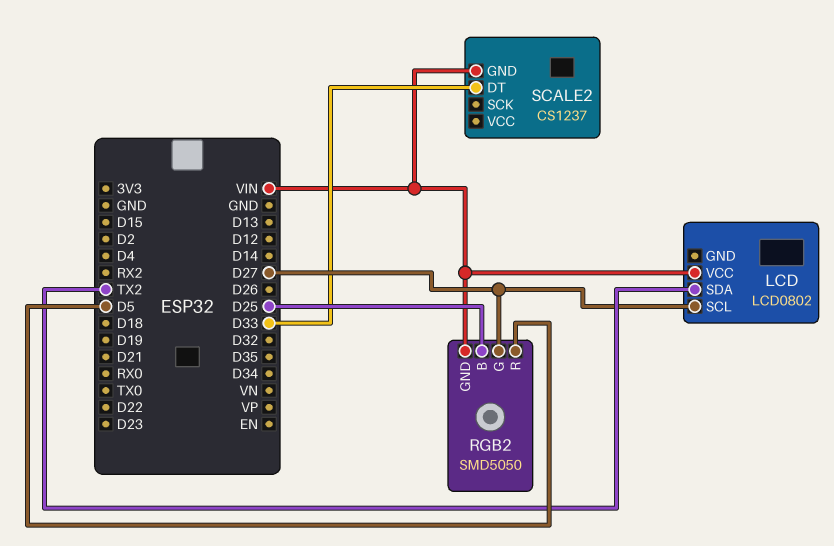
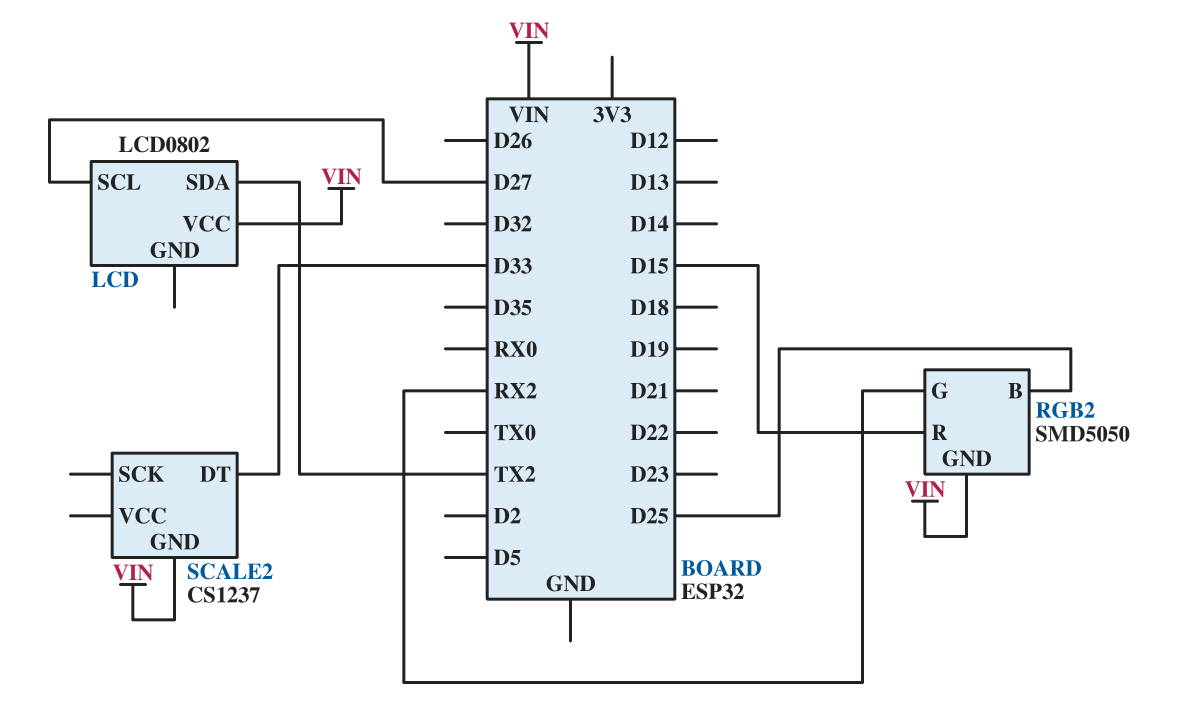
RGB2 pin G: D27 -> RX2
RGB2 pin R: D5 -> D15

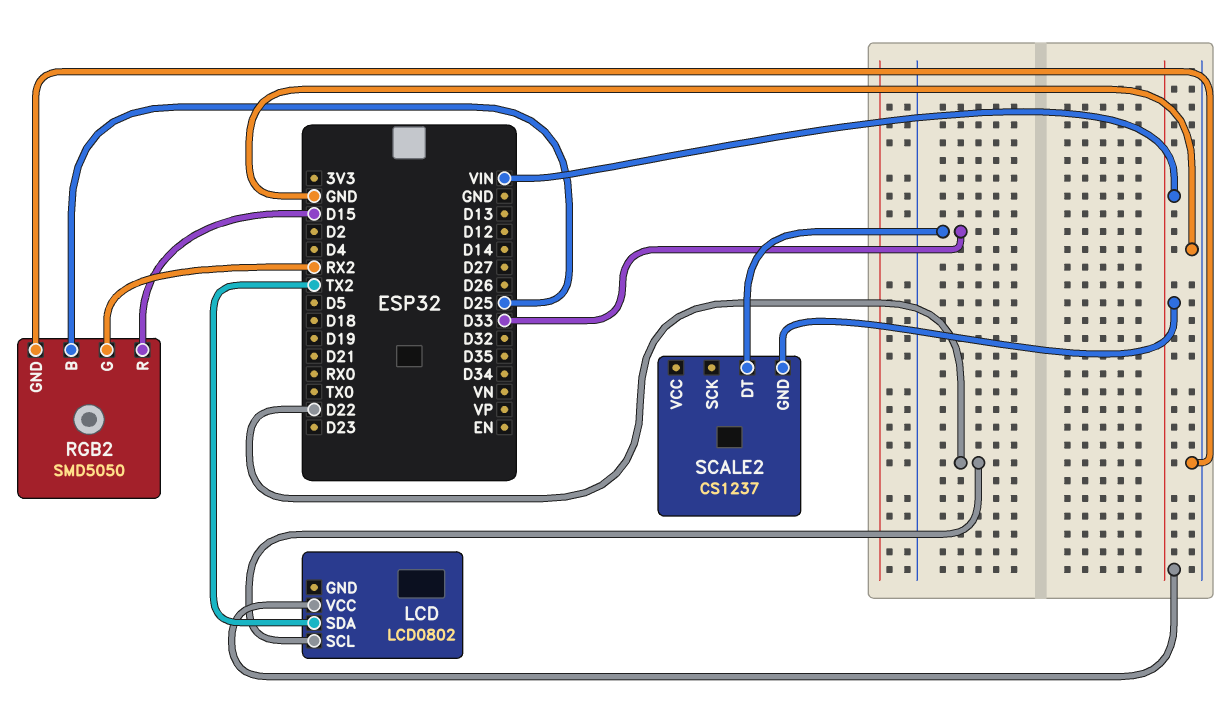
LCD pin SCL: D27 -> D22
RGB2 pin GND: VIN -> GND

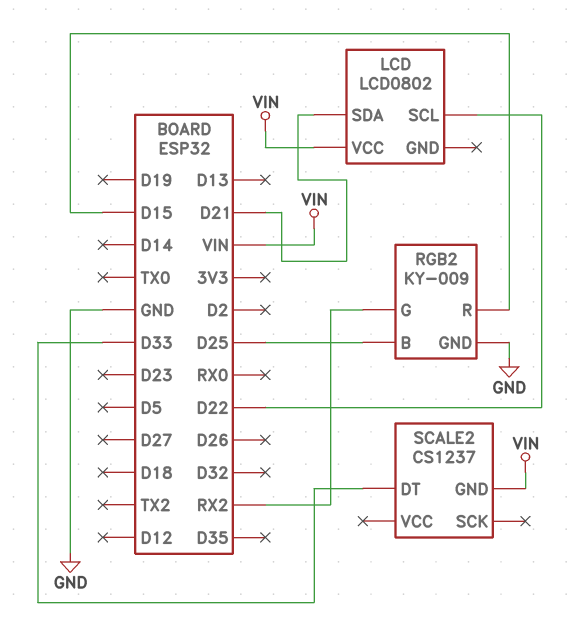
LCD pin SDA: TX2 -> D21
RGB2: SMD5050 -> KY-009

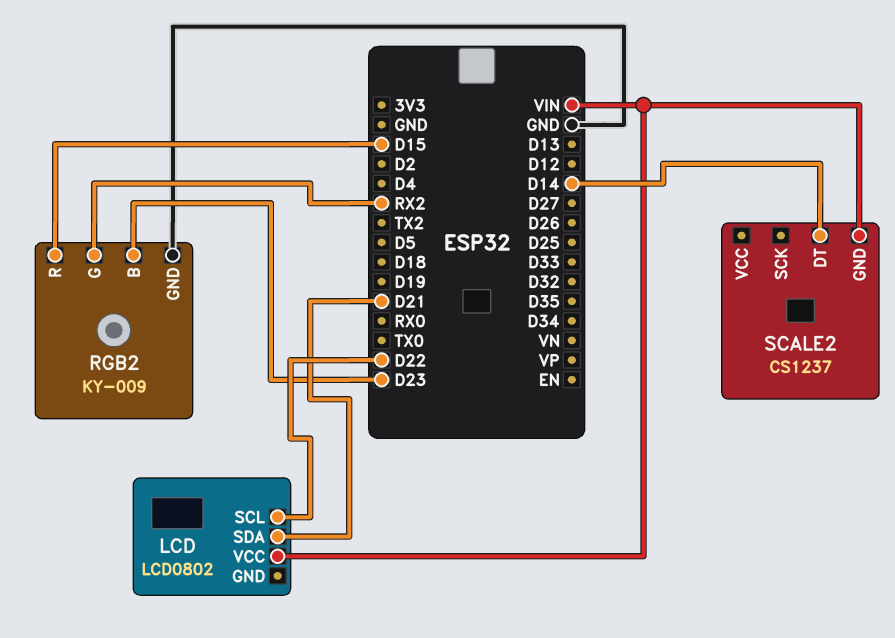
RGB2 pin B: D25 -> D23
SCALE2 pin DT: D33 -> D14

